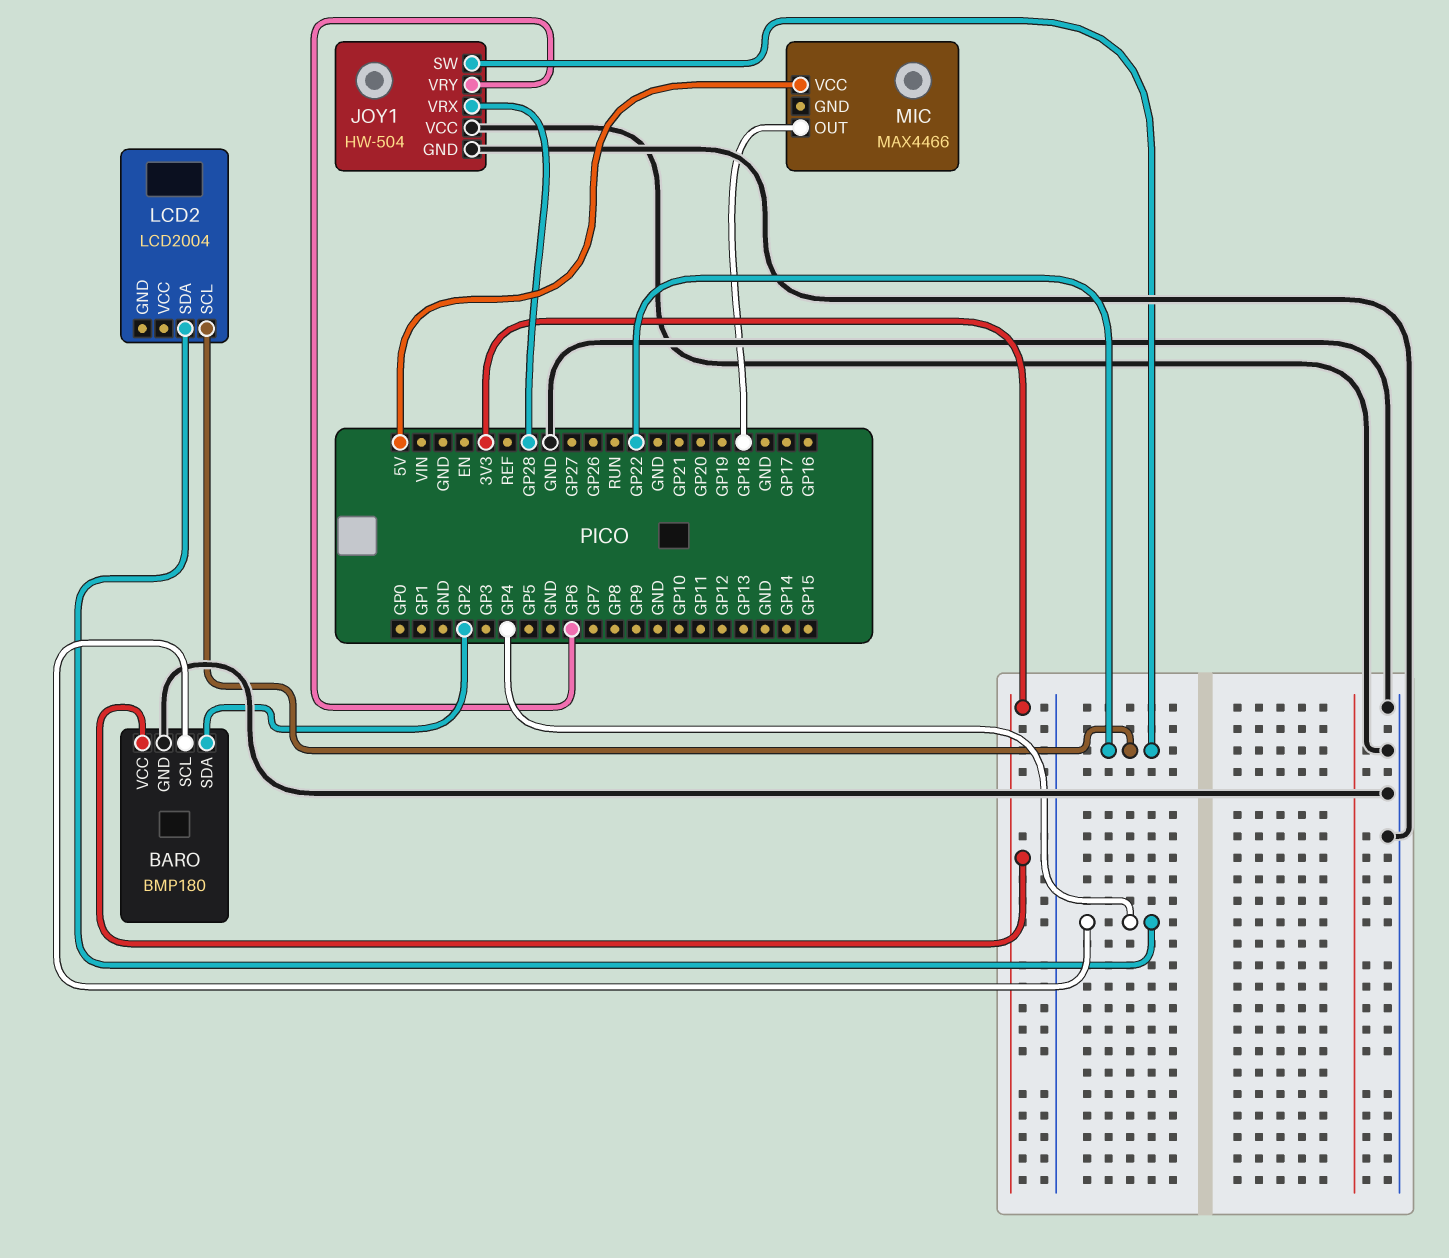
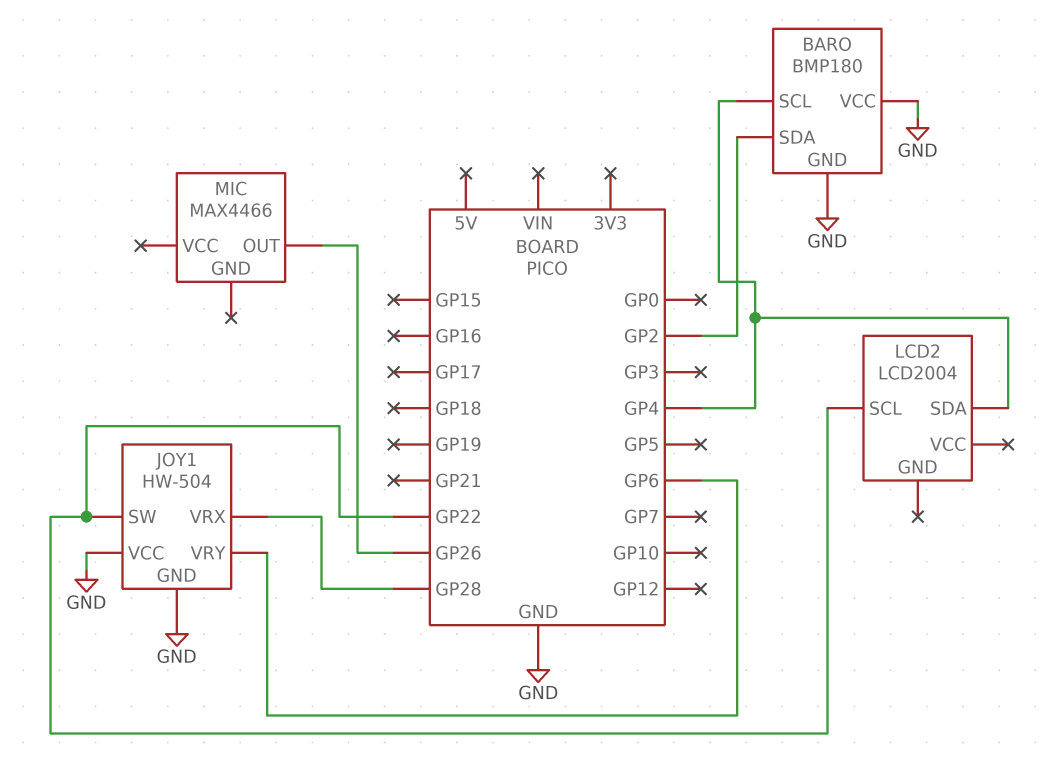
BARO pin VCC: 3V3 -> GND
MIC pin OUT: GP18 -> GP26
MIC pin VCC: 5V -> none

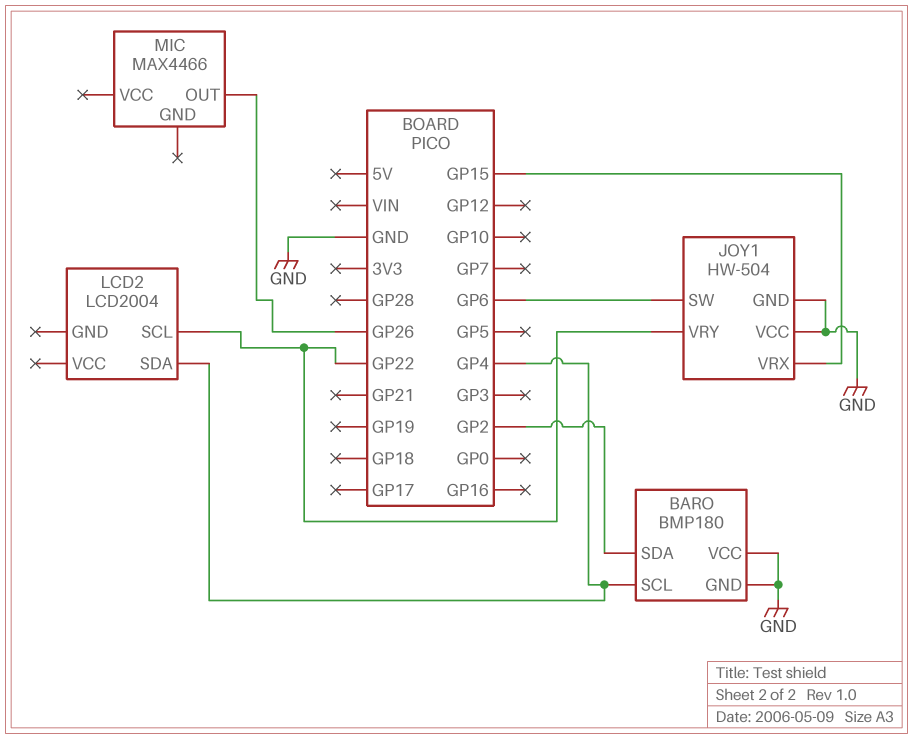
JOY1 pin SW: GP22 -> GP6
JOY1 pin VRX: GP28 -> GP15
JOY1 pin VRY: GP6 -> GP22

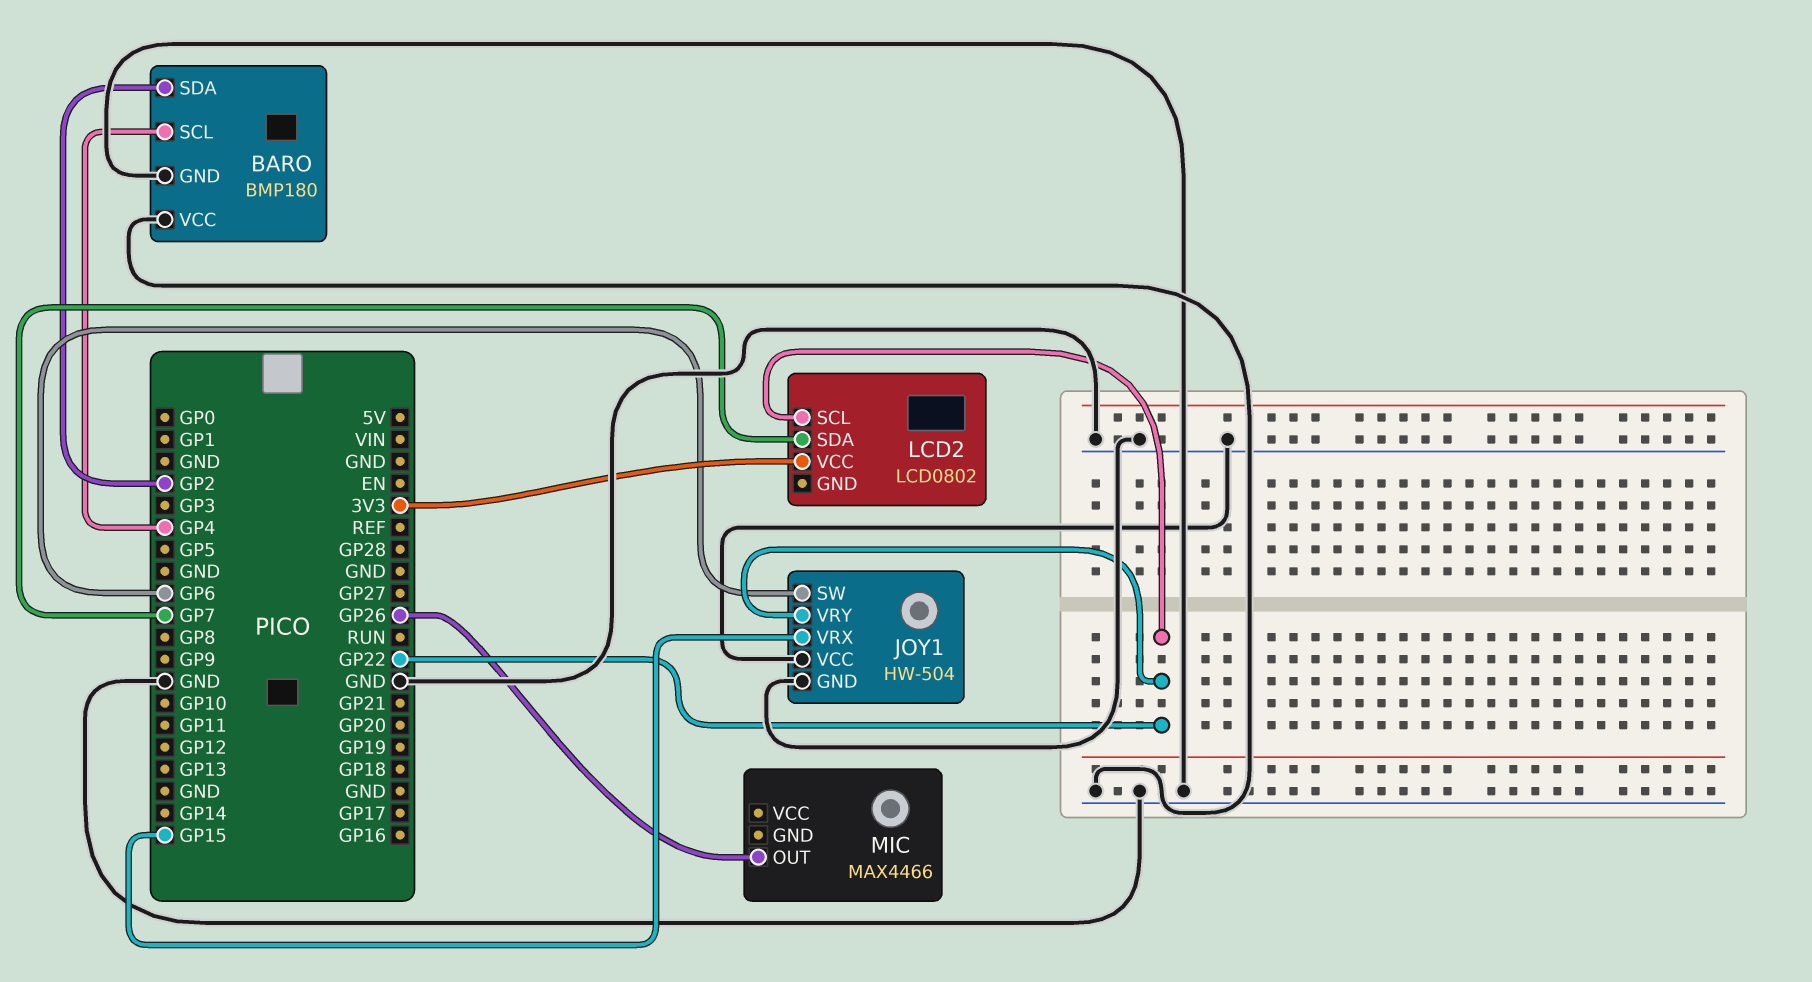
LCD2: LCD2004 -> LCD0802
LCD2 pin SDA: GP4 -> GP7
LCD2 pin VCC: none -> 3V3

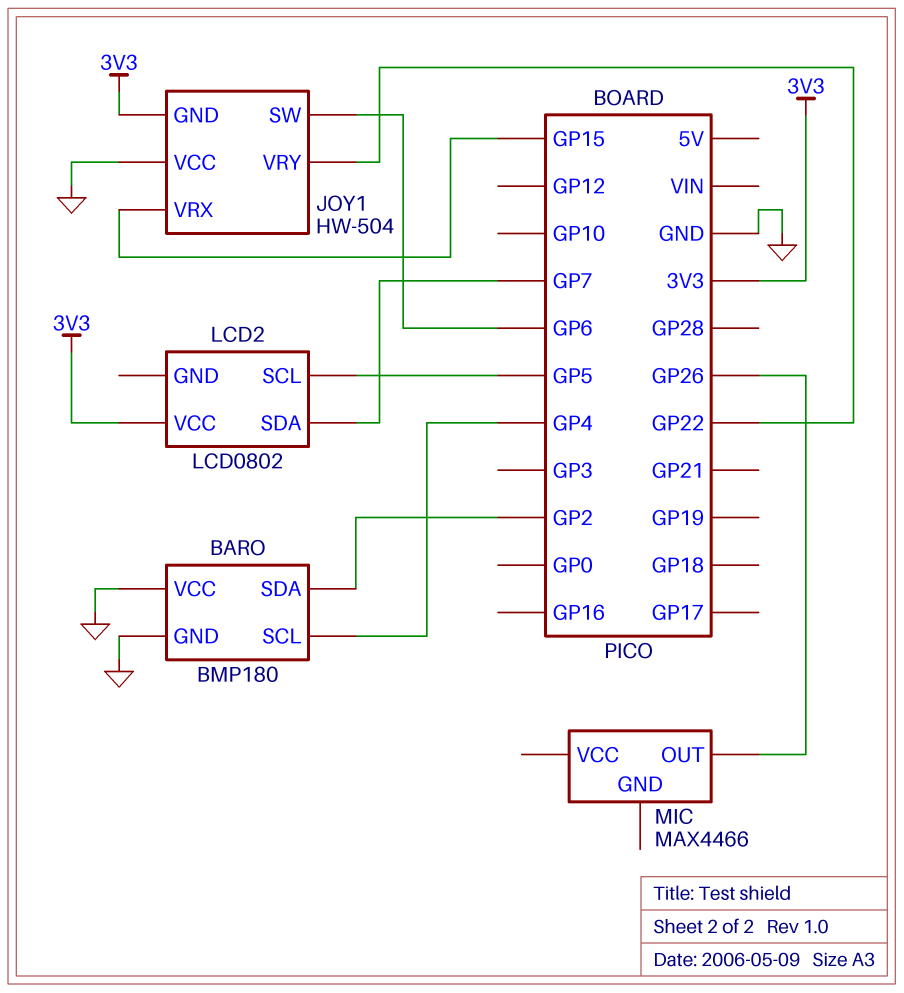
JOY1 pin GND: GND -> 3V3
LCD2 pin SCL: GP22 -> GP5

